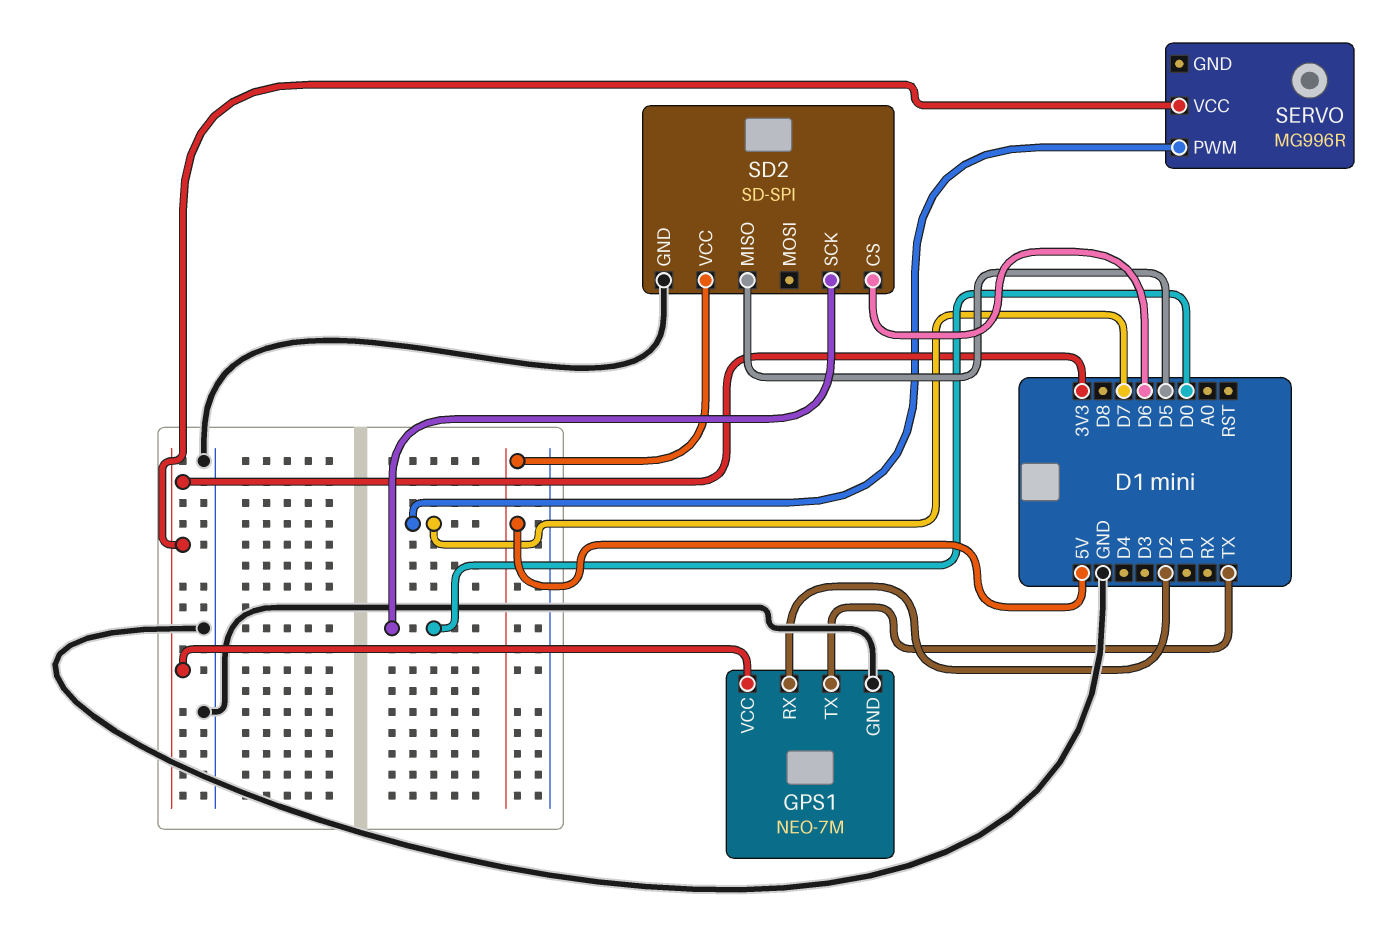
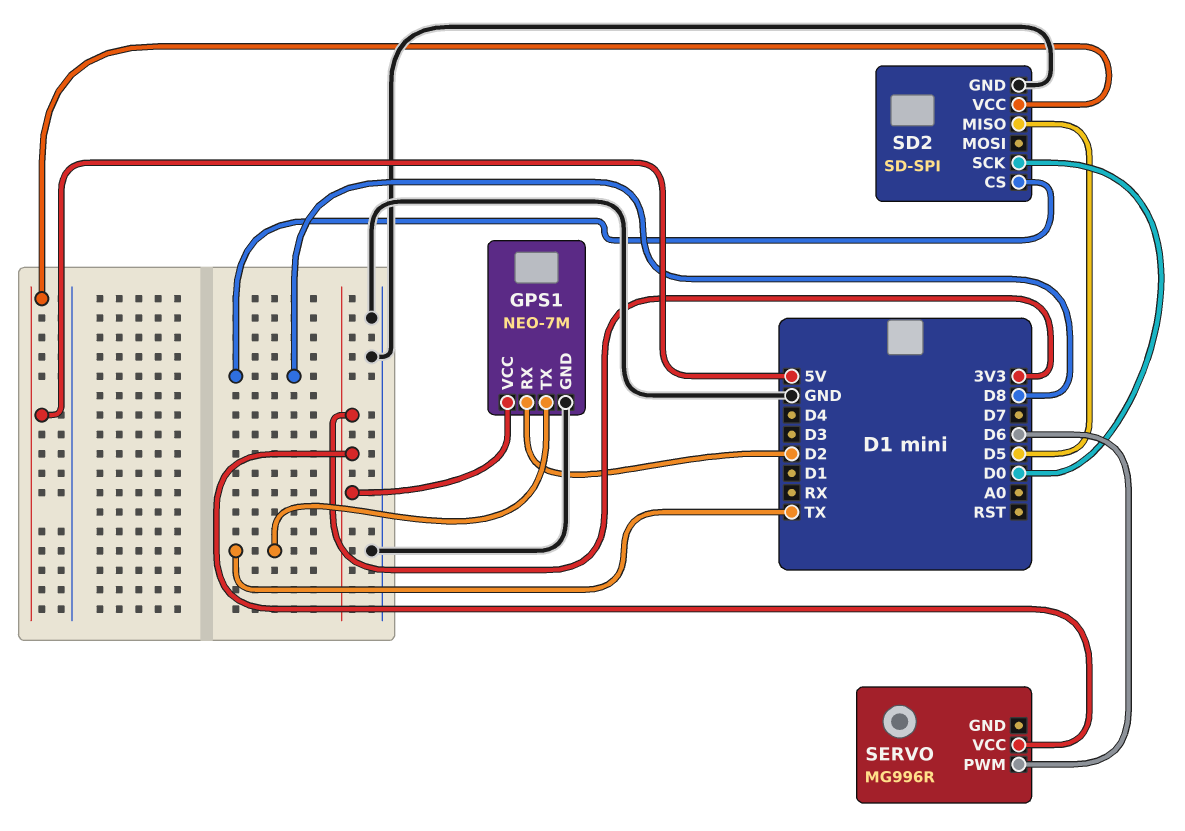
SD2 pin CS: D6 -> D8
SERVO pin PWM: D7 -> D6

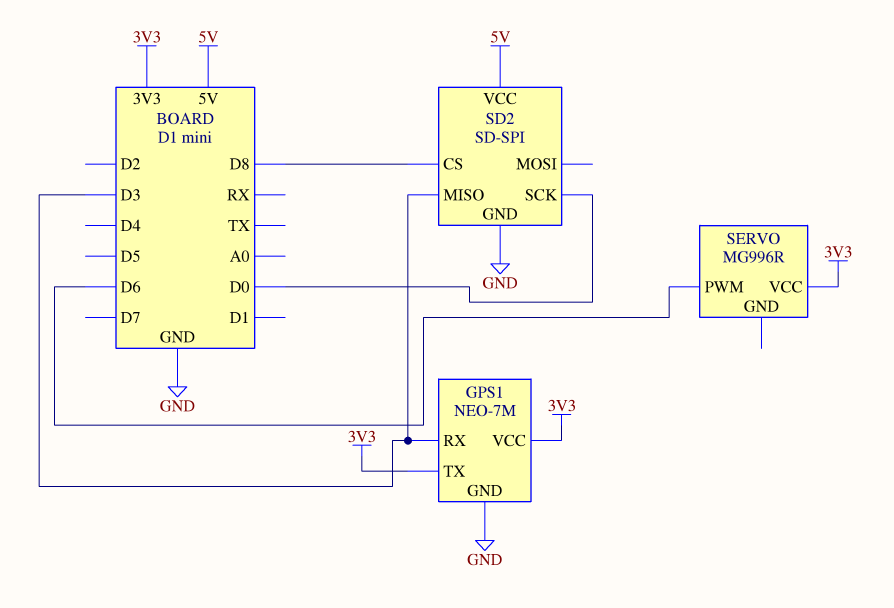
GPS1 pin RX: D2 -> D3
GPS1 pin TX: TX -> 3V3
SD2 pin MISO: D5 -> D3

